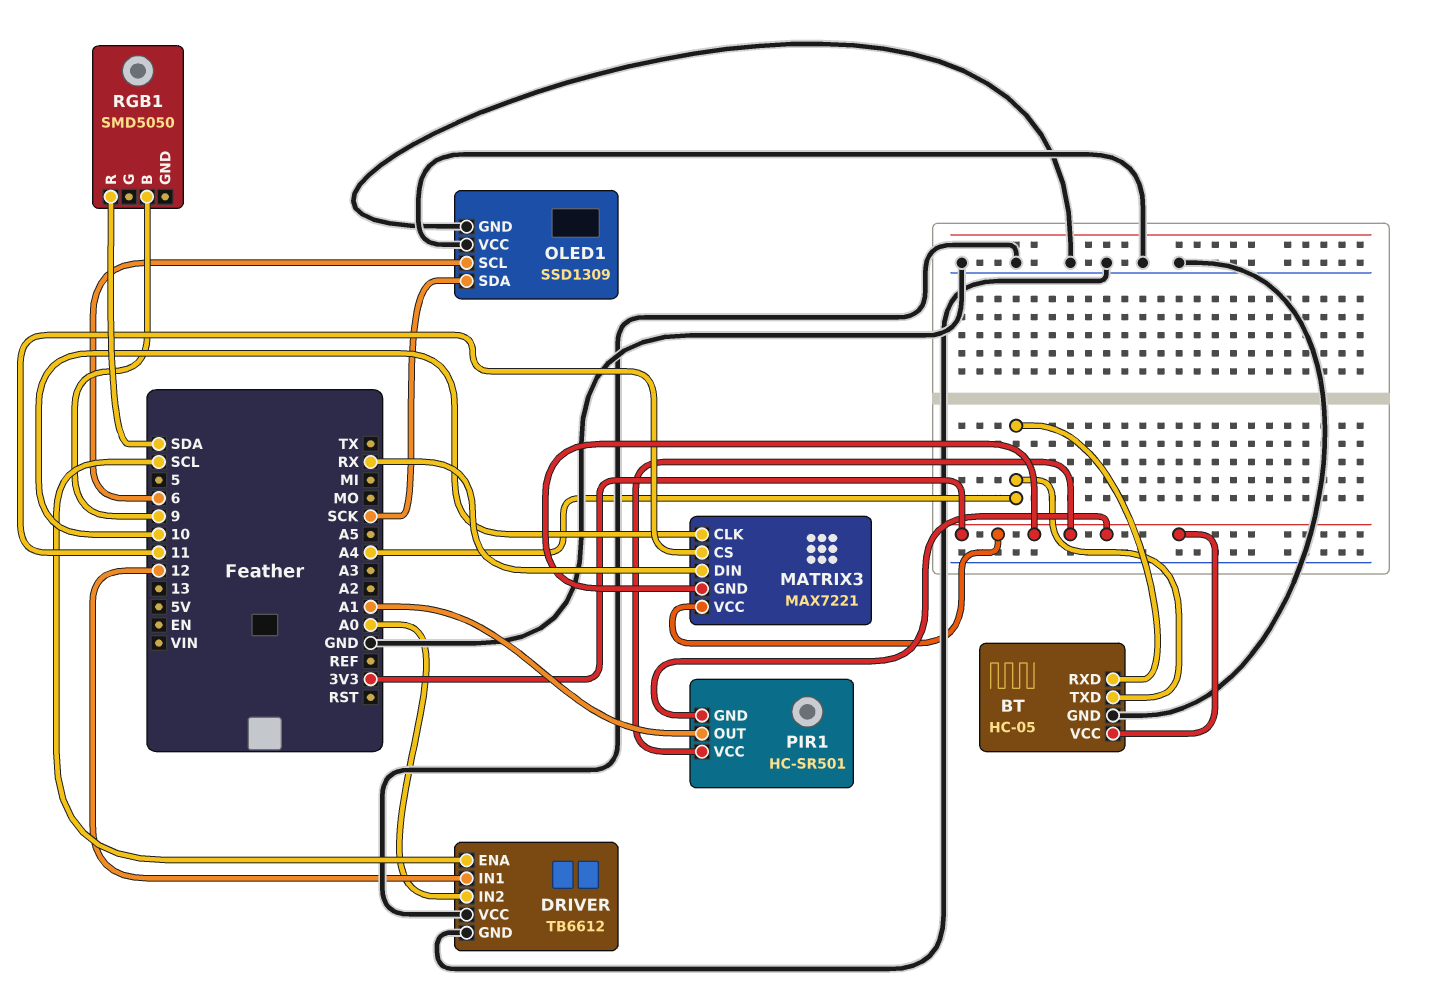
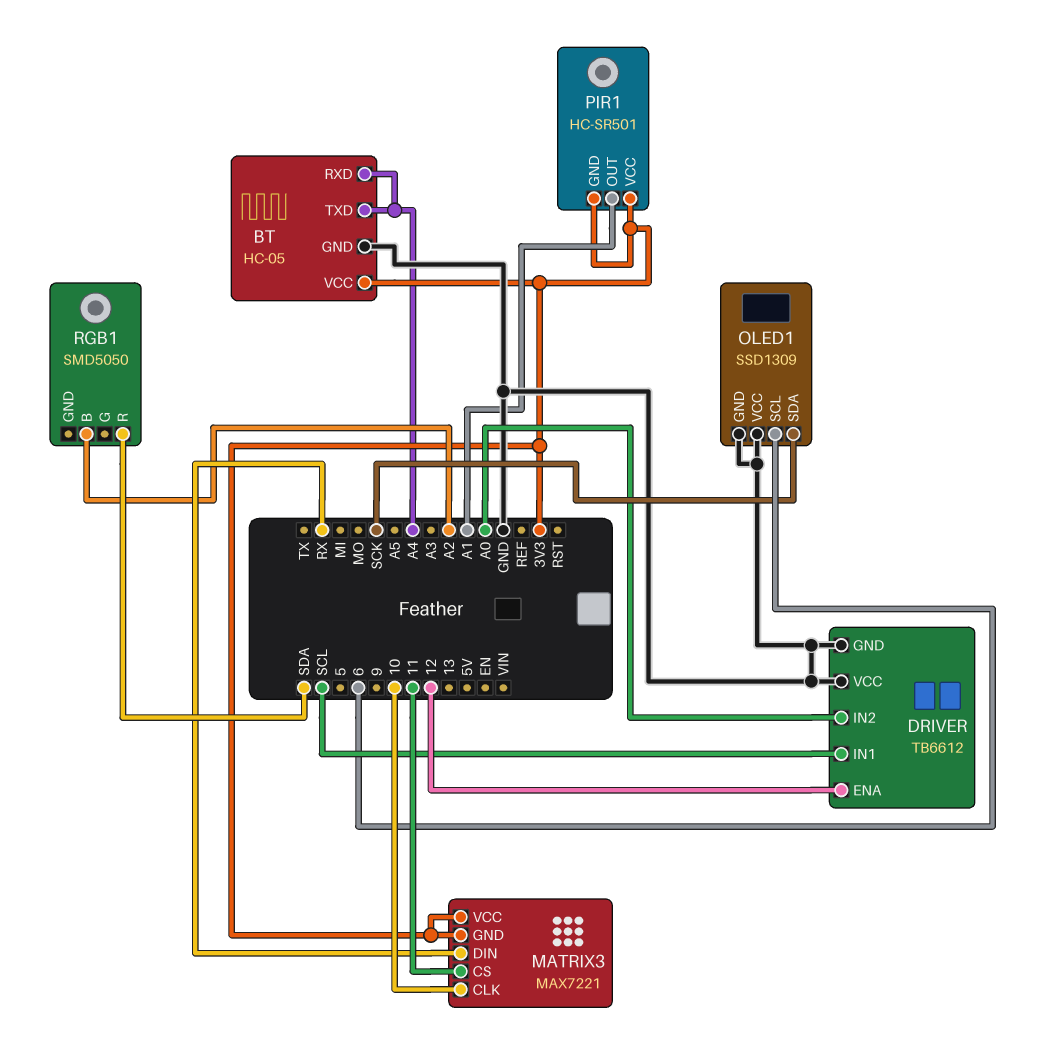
DRIVER pin ENA: SCL -> 12
DRIVER pin IN1: 12 -> SCL
RGB1 pin B: 9 -> A2

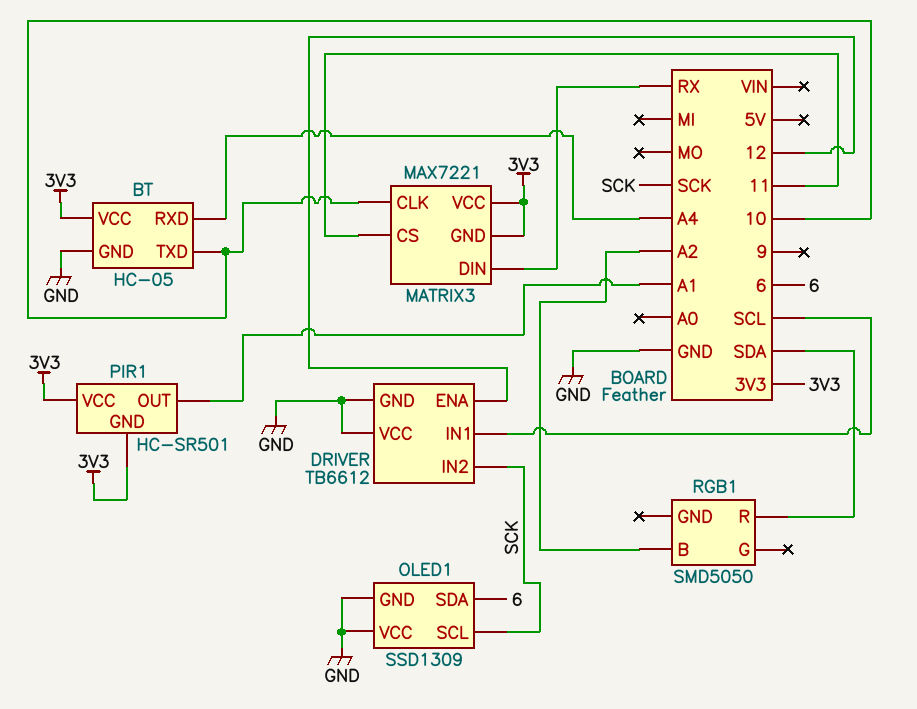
BT pin TXD: A4 -> 10
DRIVER pin IN2: A0 -> SCK
OLED1 pin SCL: 6 -> SCK
OLED1 pin SDA: SCK -> 6

